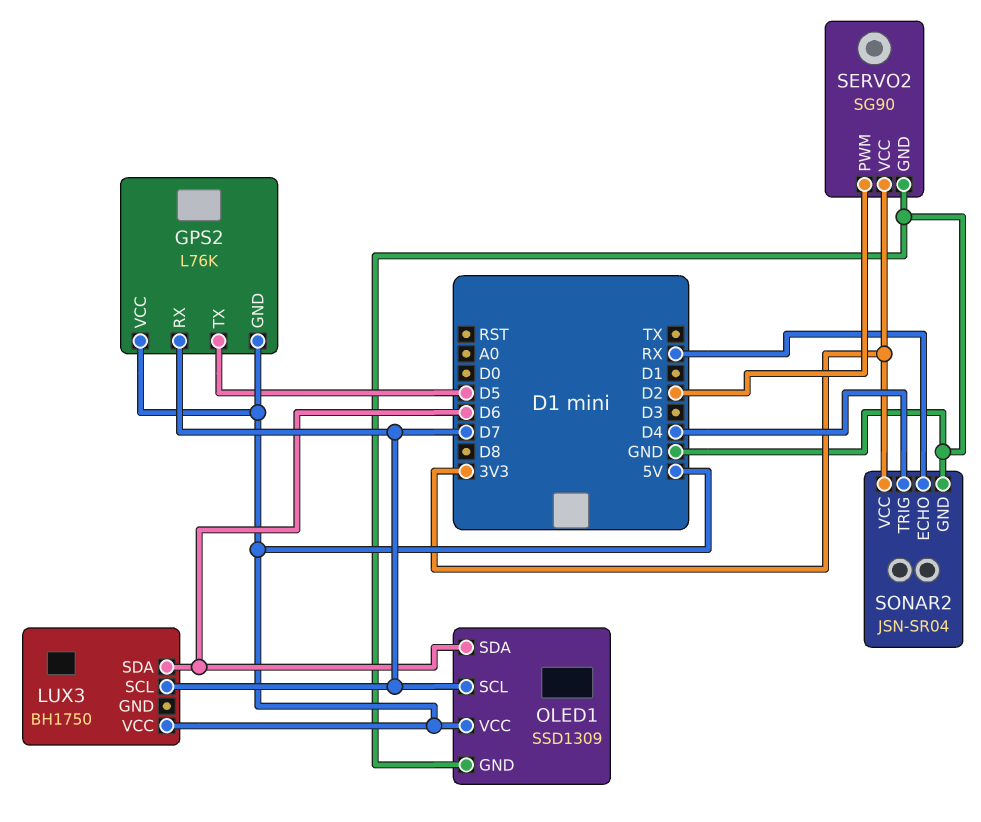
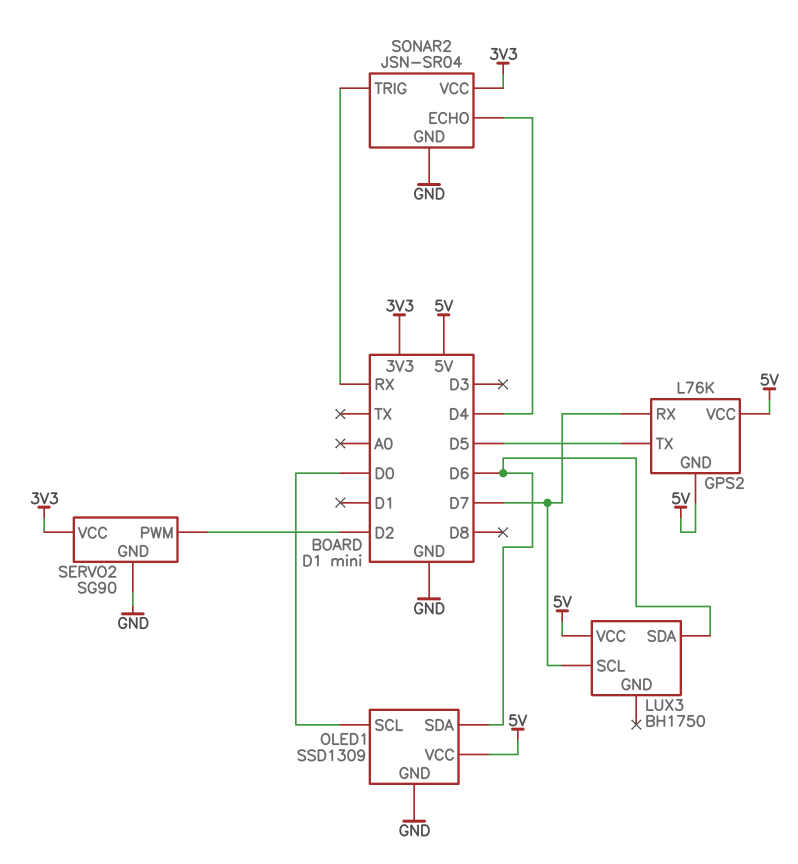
OLED1 pin SCL: D7 -> D0
SONAR2 pin ECHO: RX -> D4
SONAR2 pin TRIG: D4 -> RX

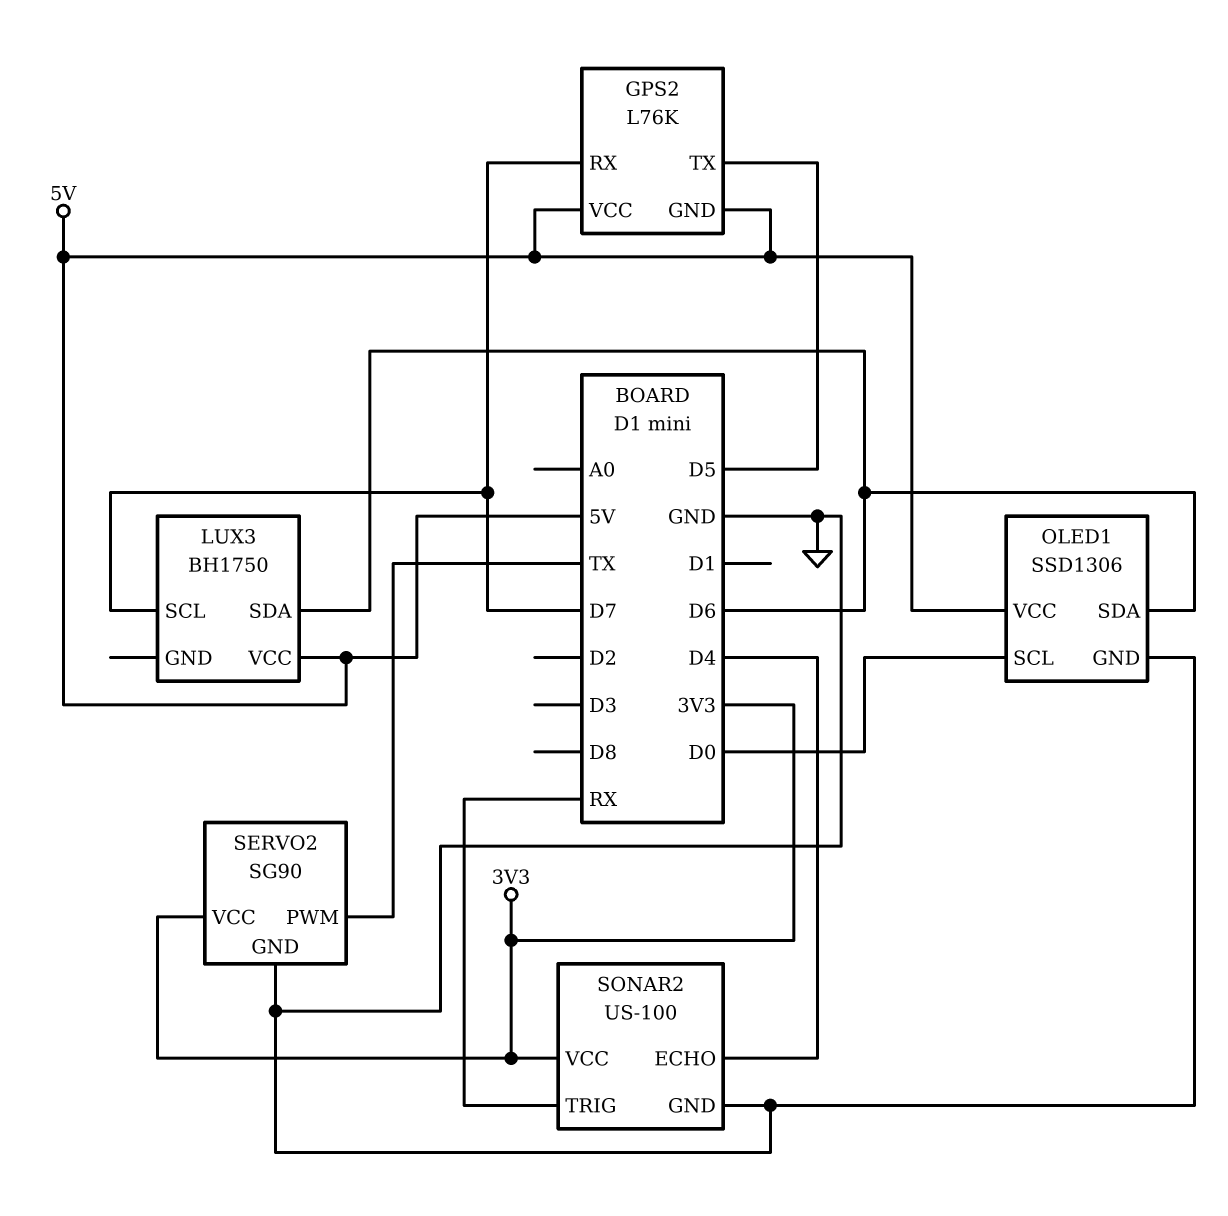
OLED1: SSD1309 -> SSD1306
SERVO2 pin PWM: D2 -> TX
SONAR2: JSN-SR04 -> US-100

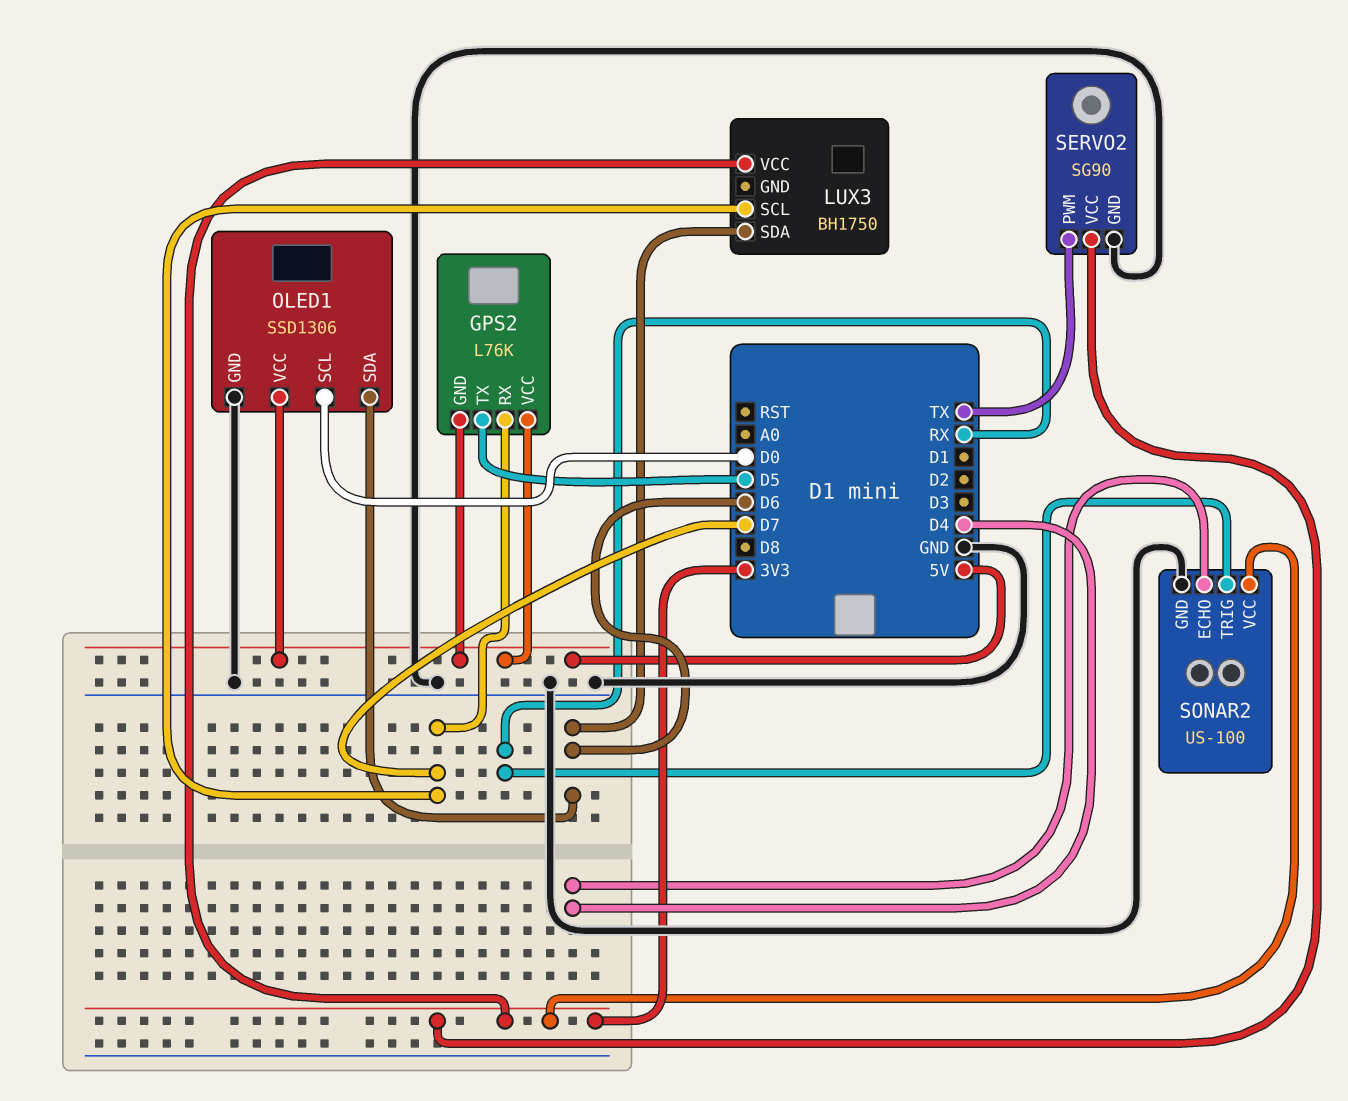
LUX3 pin VCC: 5V -> 3V3

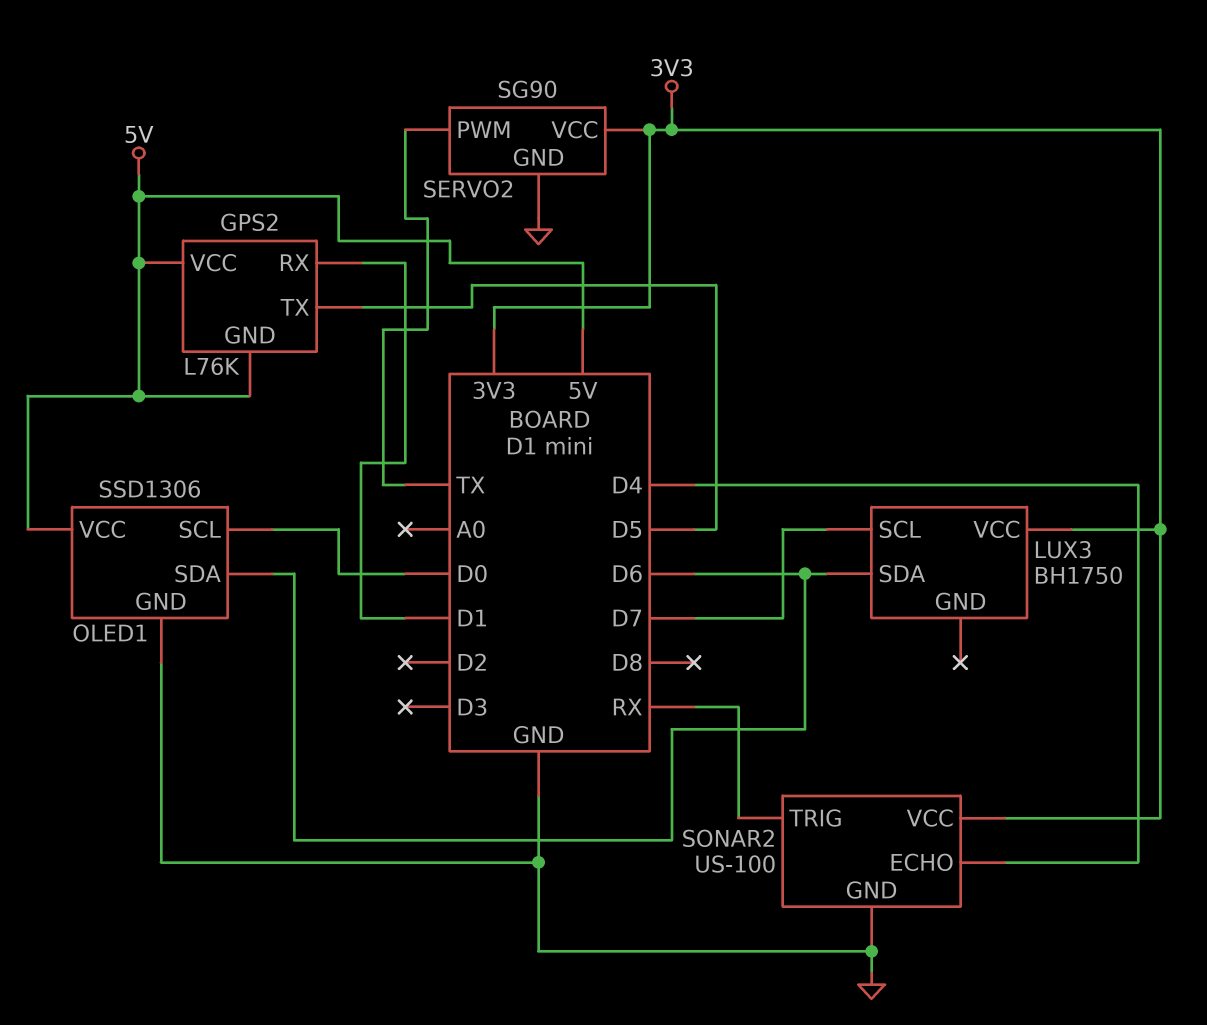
GPS2 pin RX: D7 -> D1

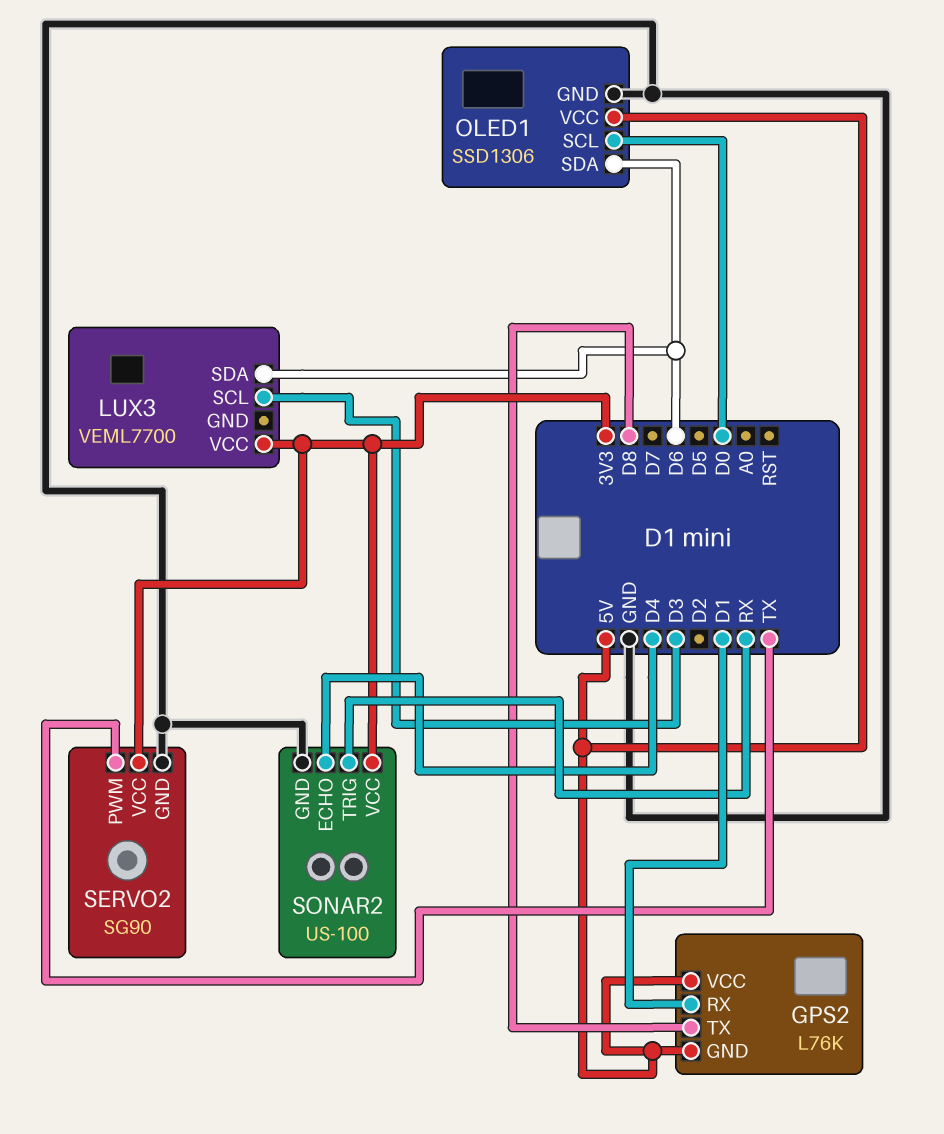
GPS2 pin TX: D5 -> D8
LUX3: BH1750 -> VEML7700
LUX3 pin SCL: D7 -> D3

